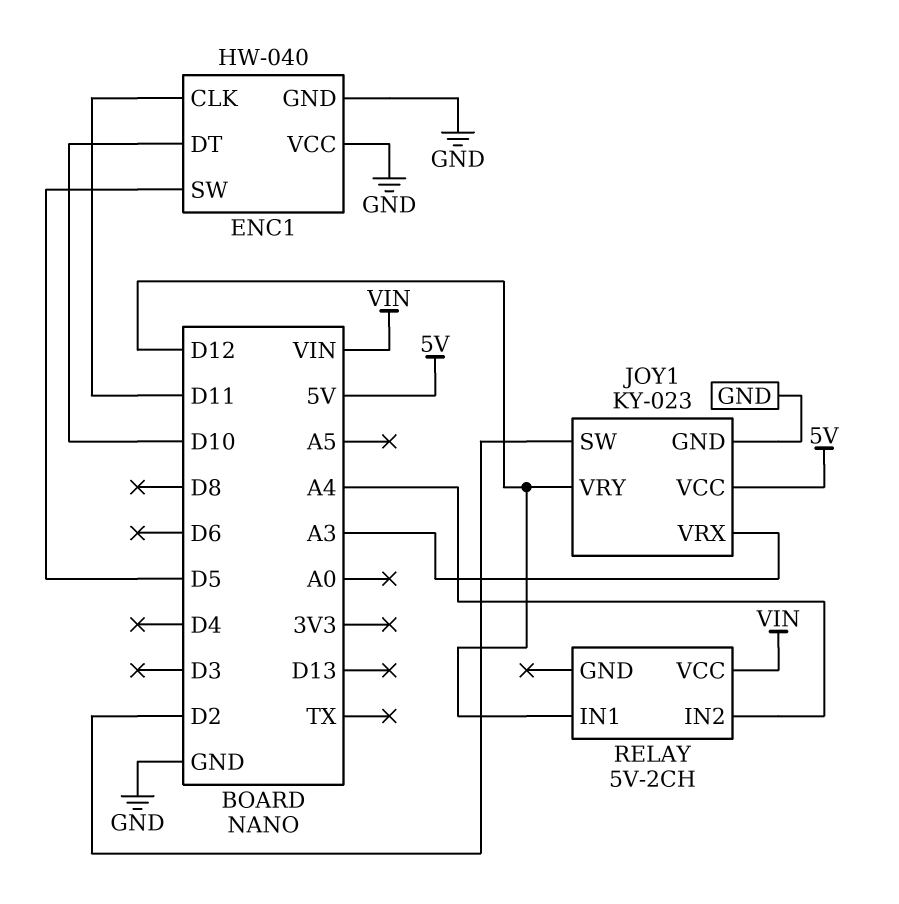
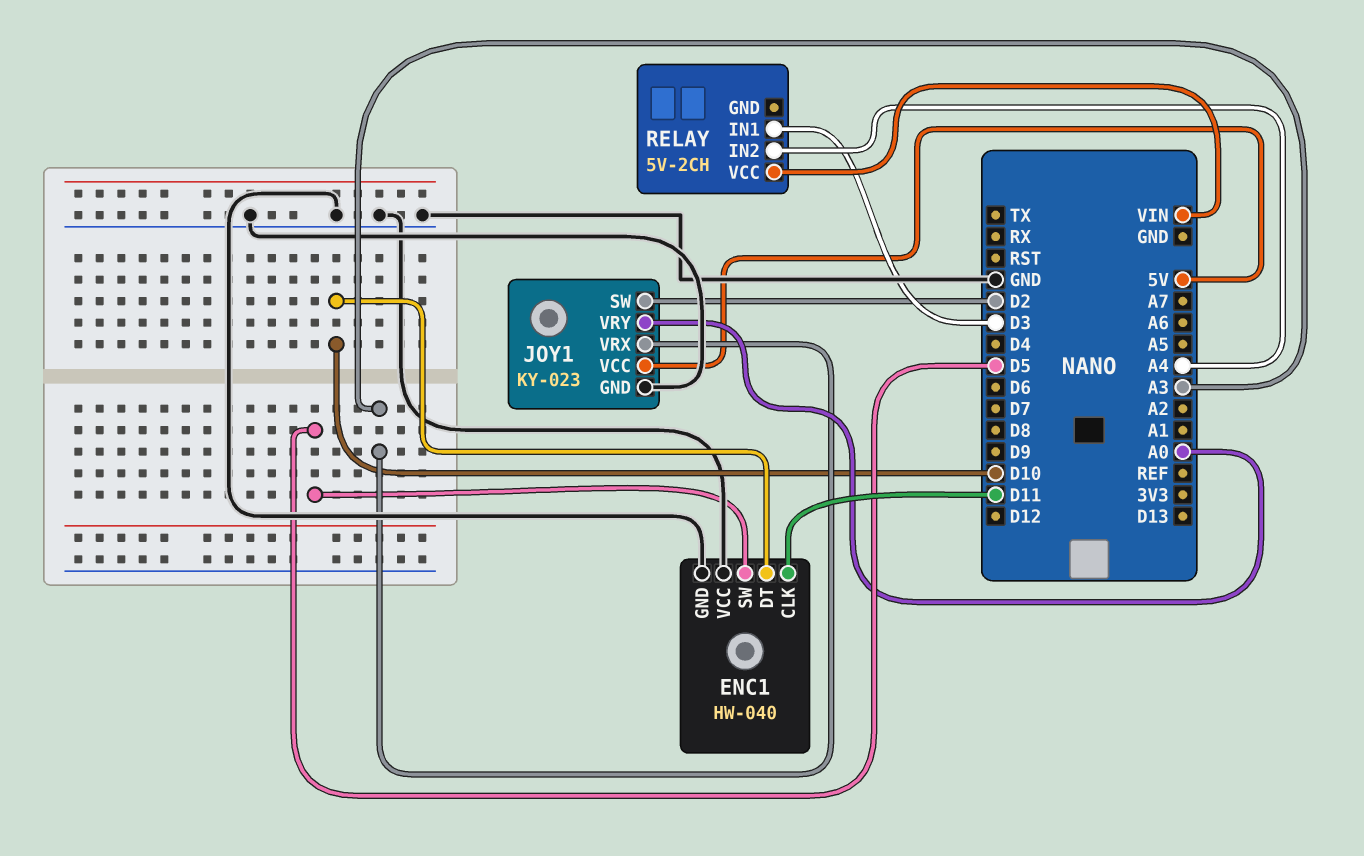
JOY1 pin VRY: D12 -> A0
RELAY pin IN1: D12 -> D3

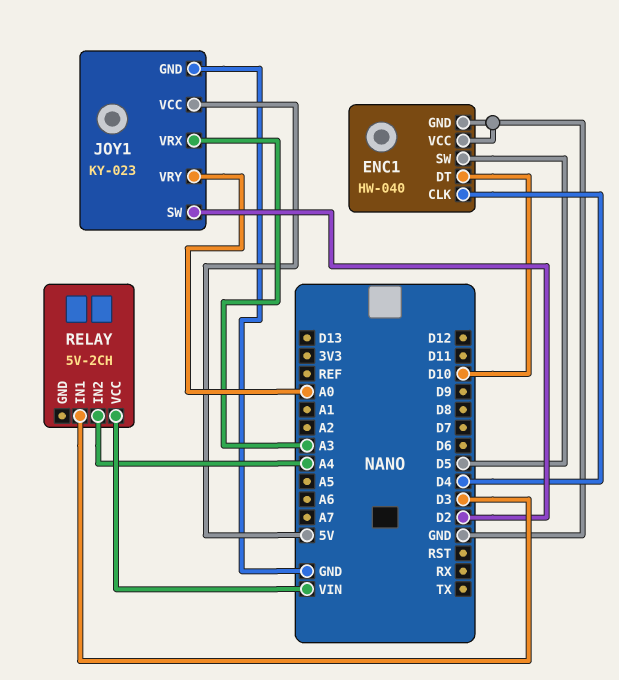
ENC1 pin CLK: D11 -> D4

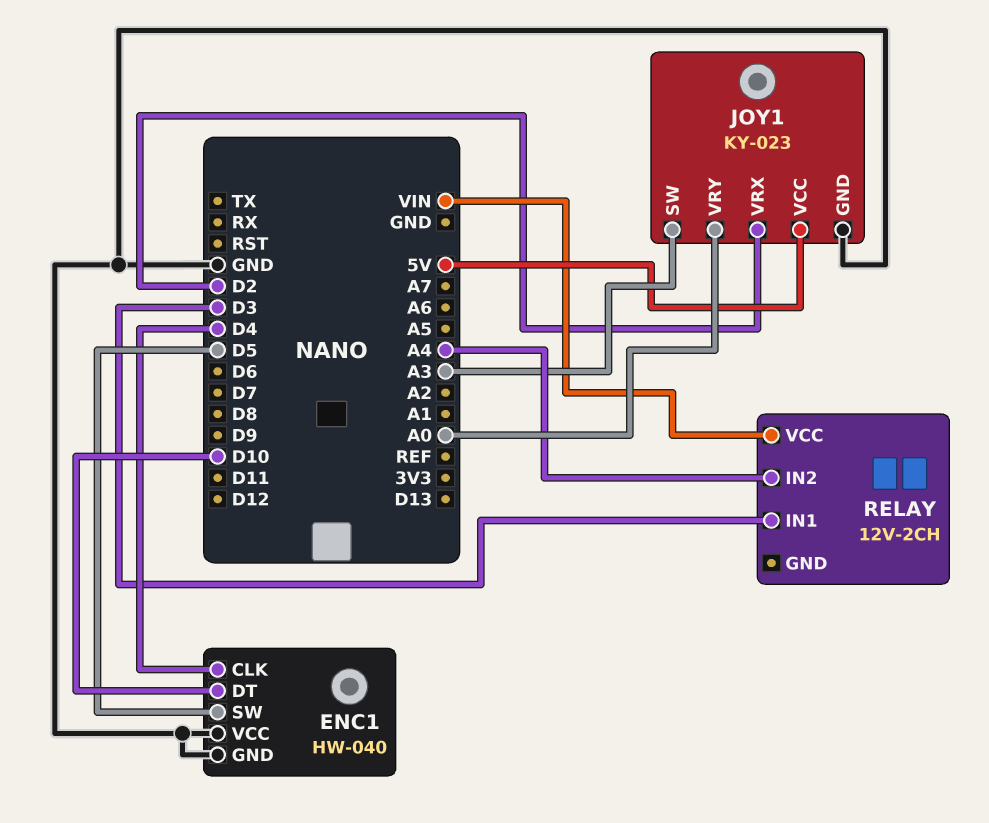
JOY1 pin SW: D2 -> A3
JOY1 pin VRX: A3 -> D2
RELAY: 5V-2CH -> 12V-2CH

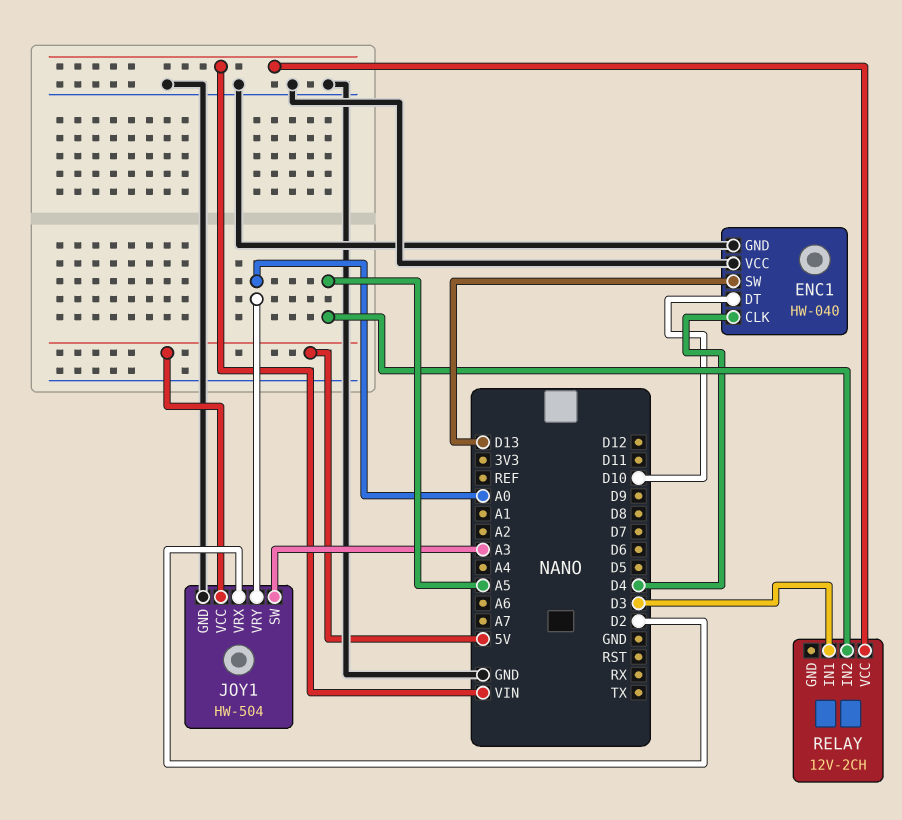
ENC1 pin SW: D5 -> D13
JOY1: KY-023 -> HW-504
RELAY pin IN2: A4 -> A5

